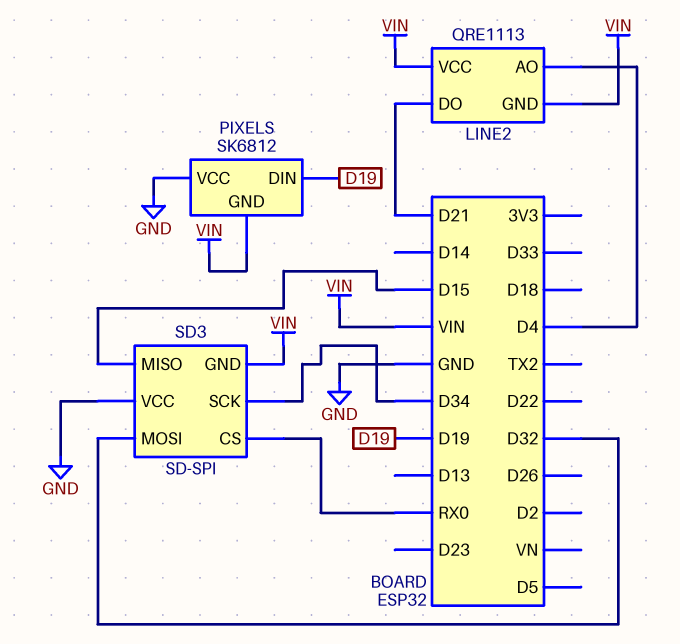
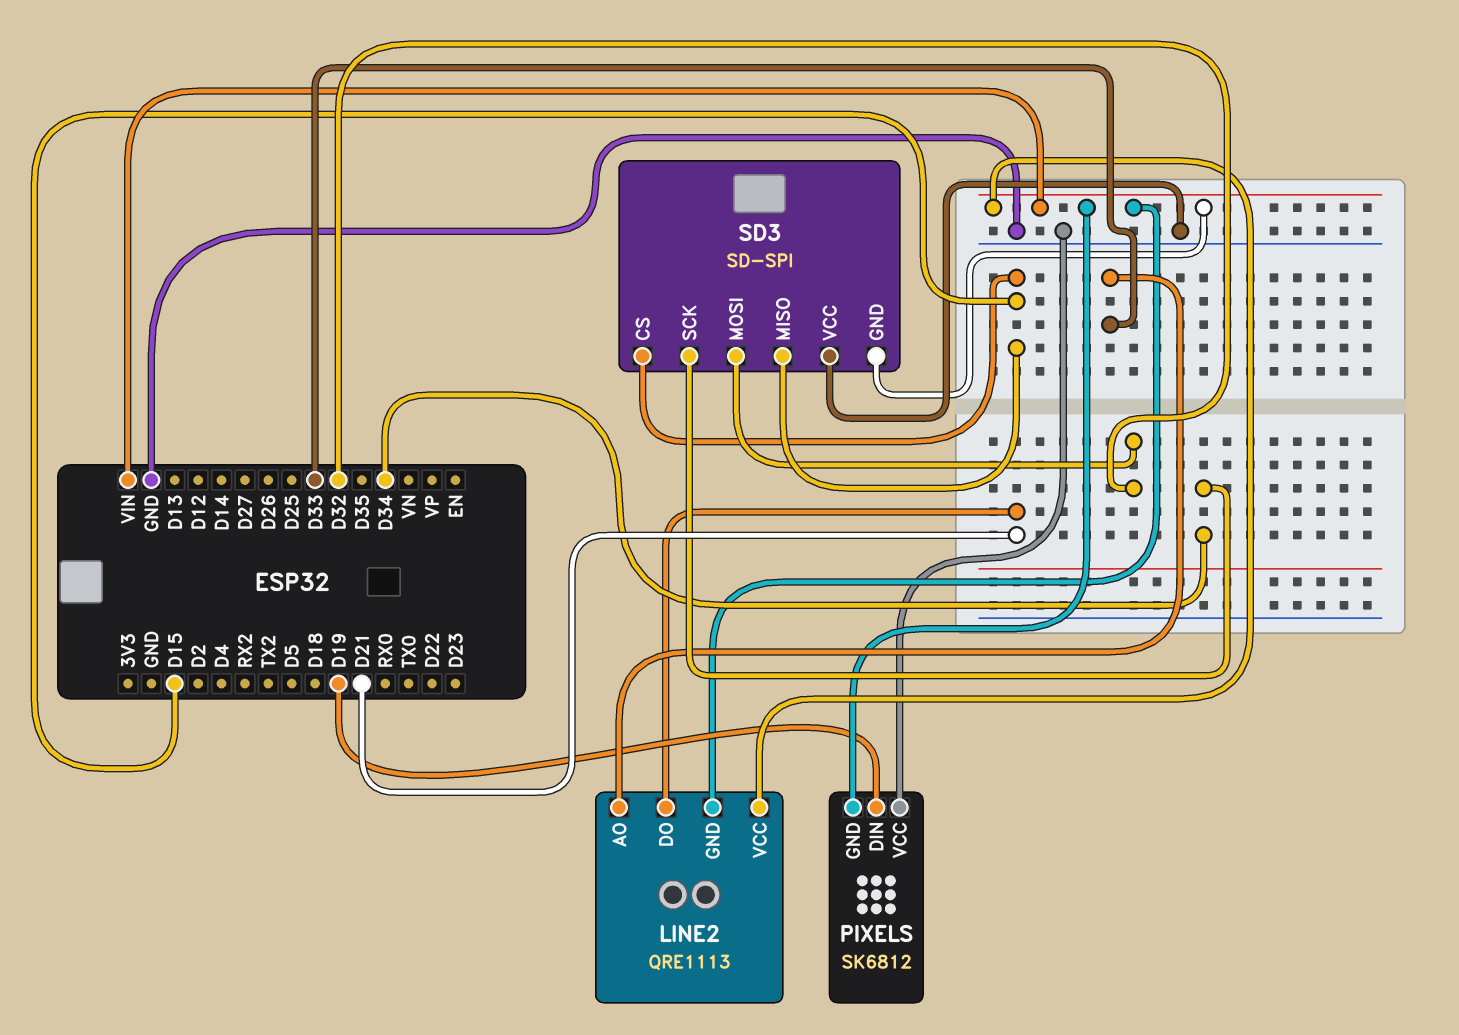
LINE2 pin AO: D4 -> D33
SD3 pin CS: RX0 -> D15

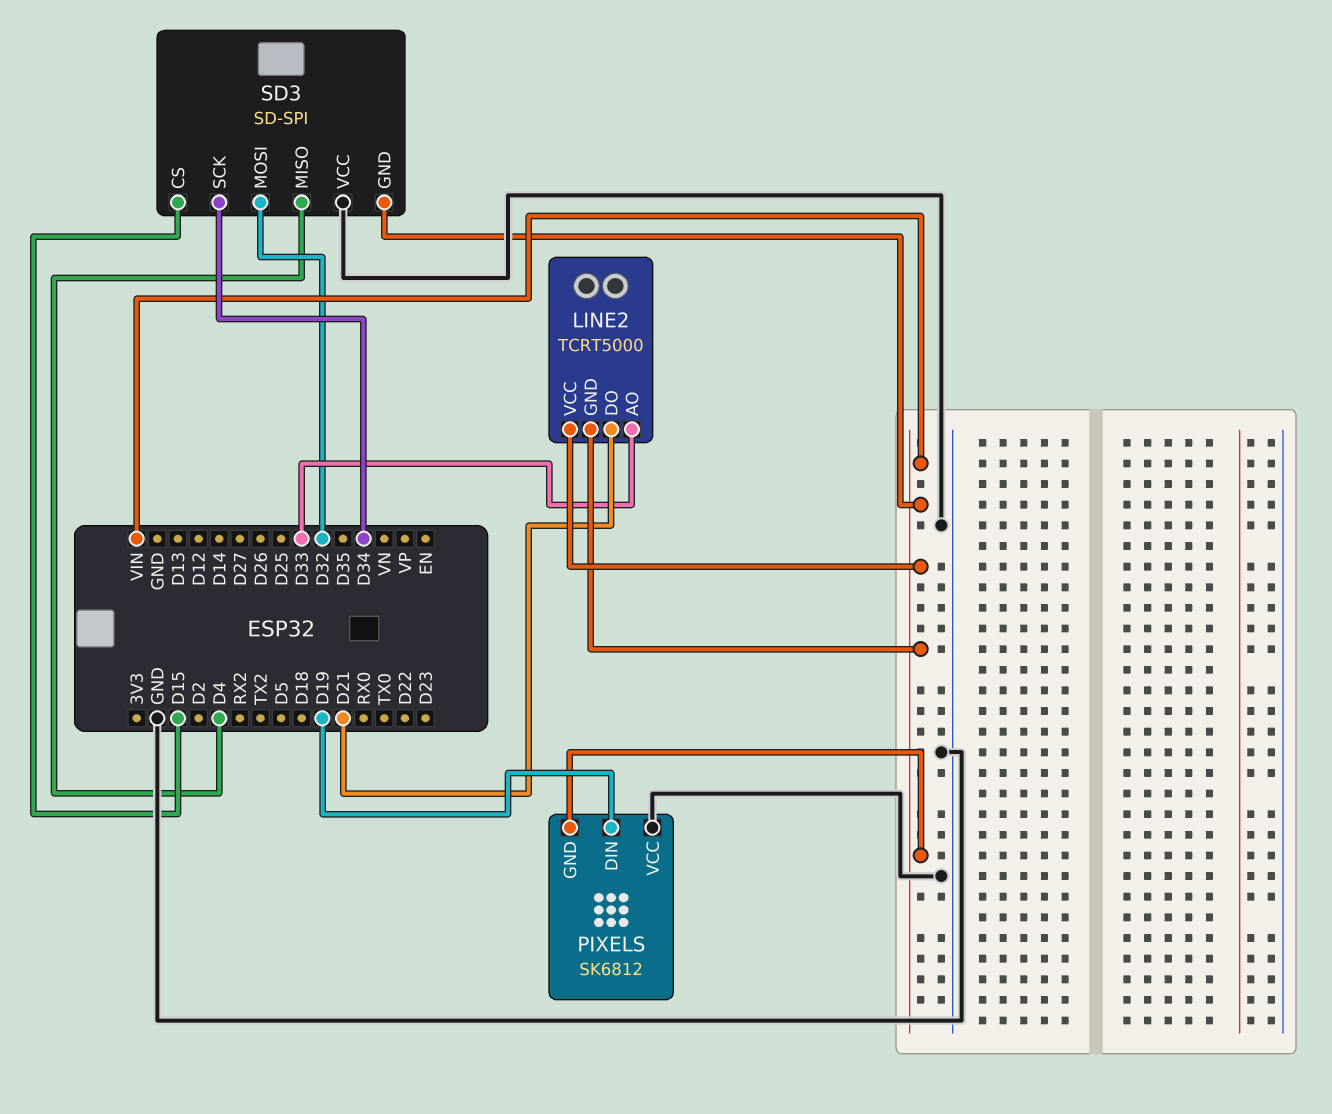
LINE2: QRE1113 -> TCRT5000
SD3 pin MISO: D15 -> D4

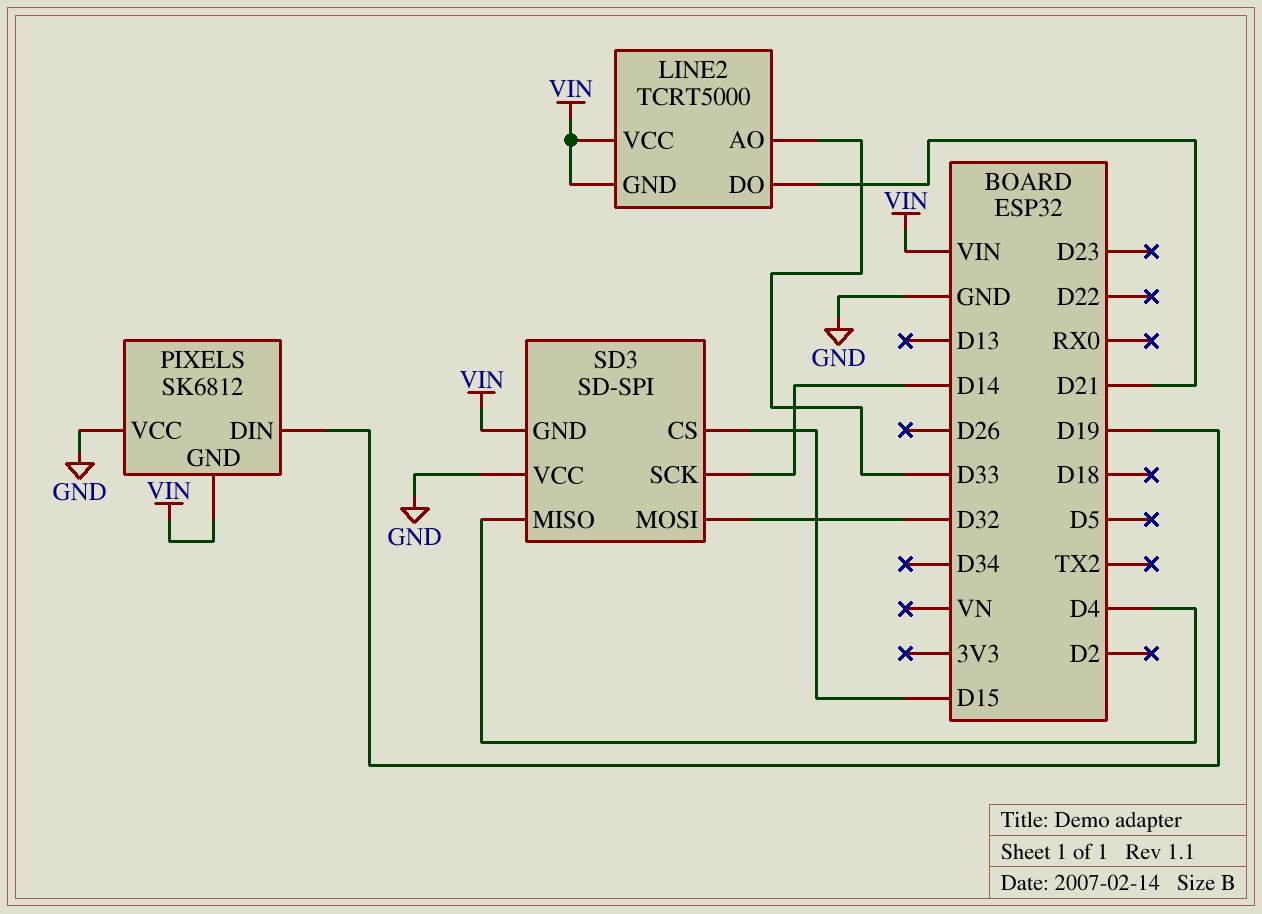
SD3 pin SCK: D34 -> D14

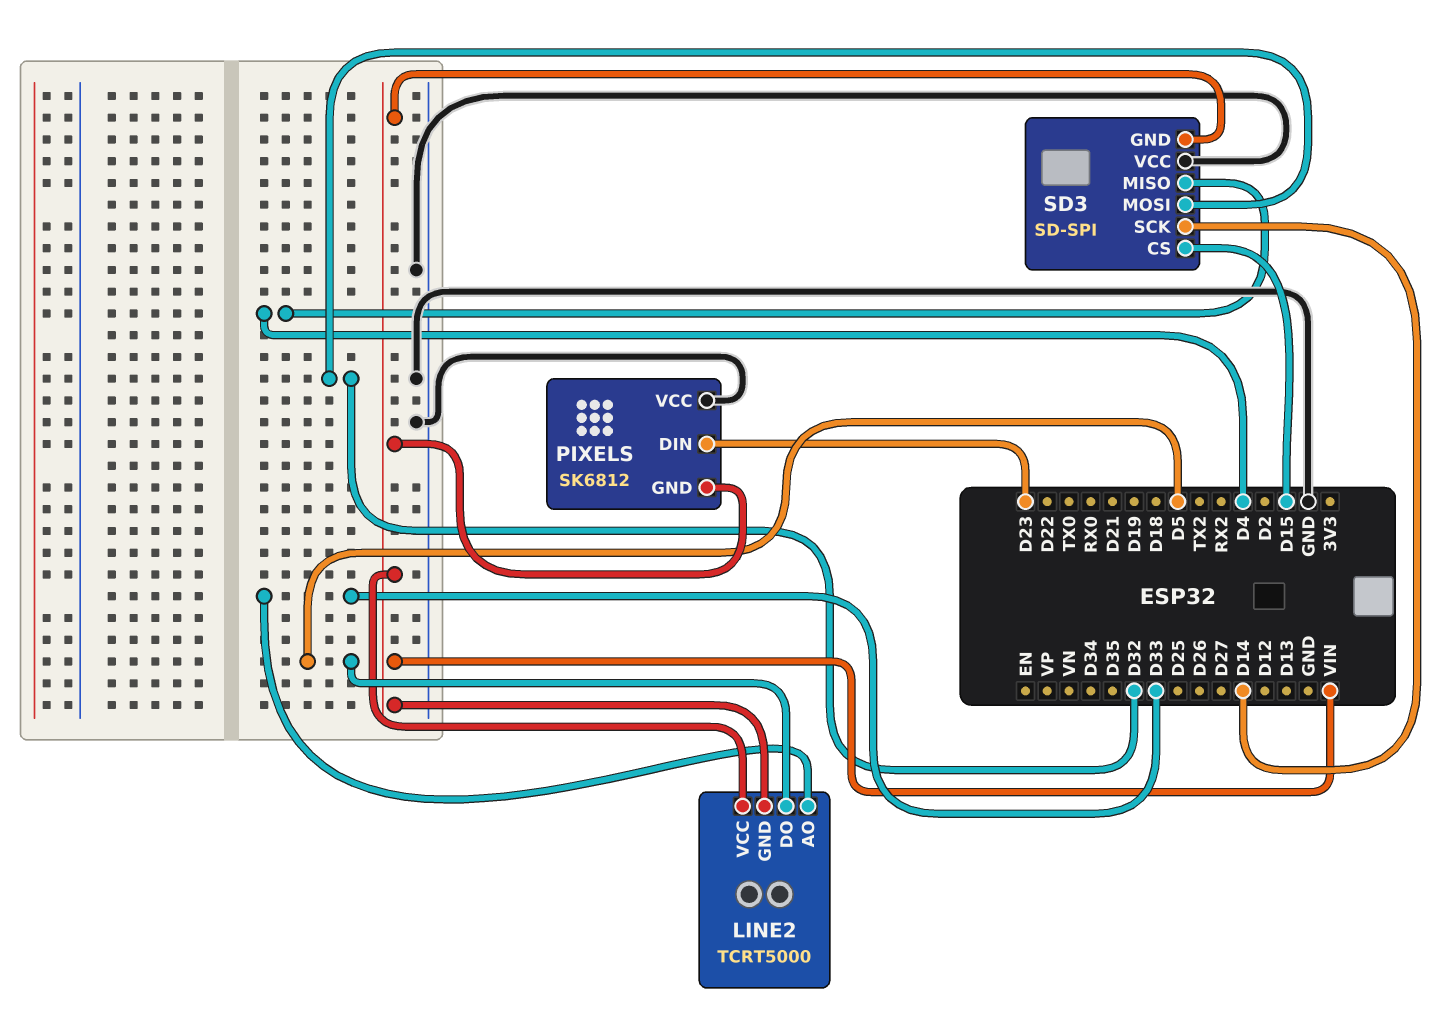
LINE2 pin DO: D21 -> D5
PIXELS pin DIN: D19 -> D23

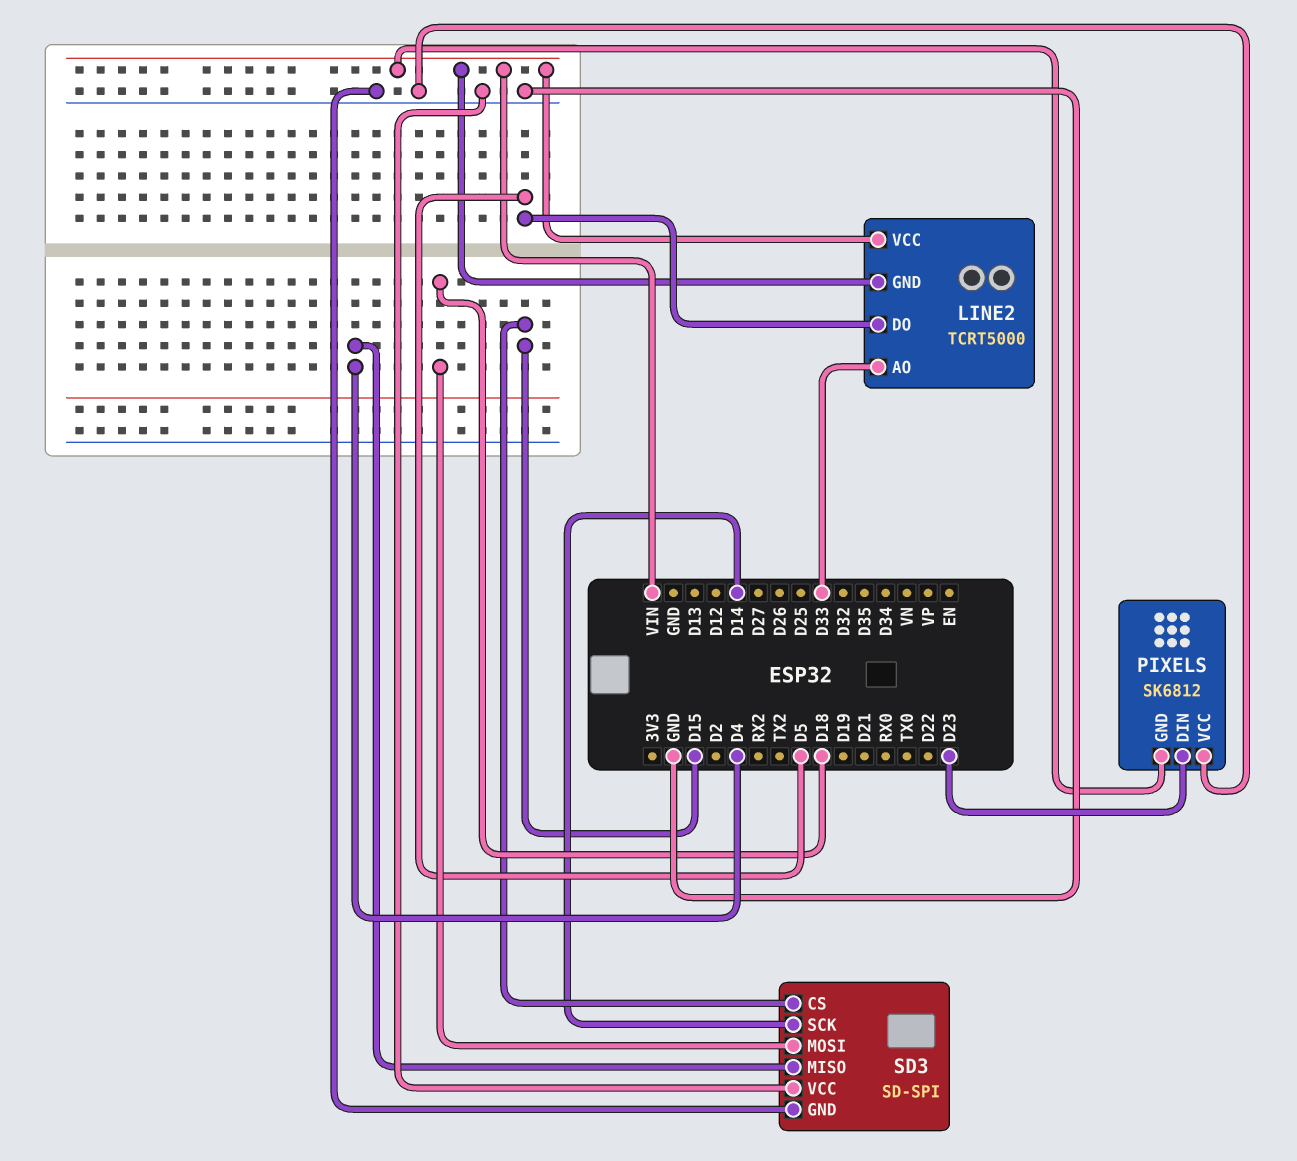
SD3 pin GND: VIN -> GND
SD3 pin MOSI: D32 -> D18

